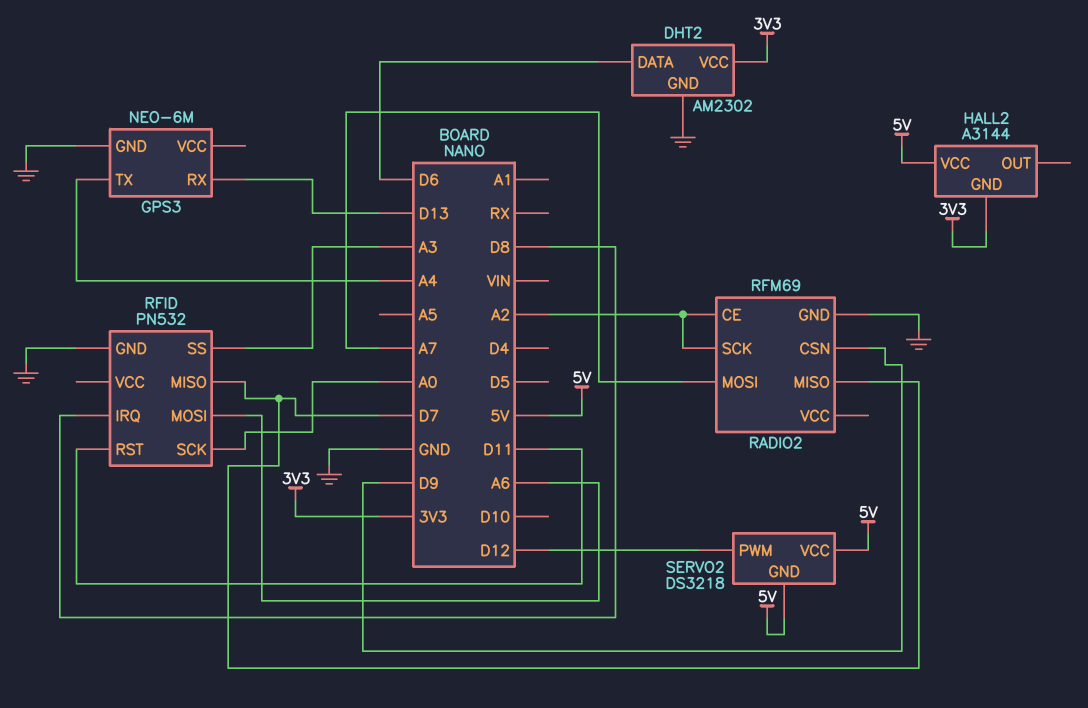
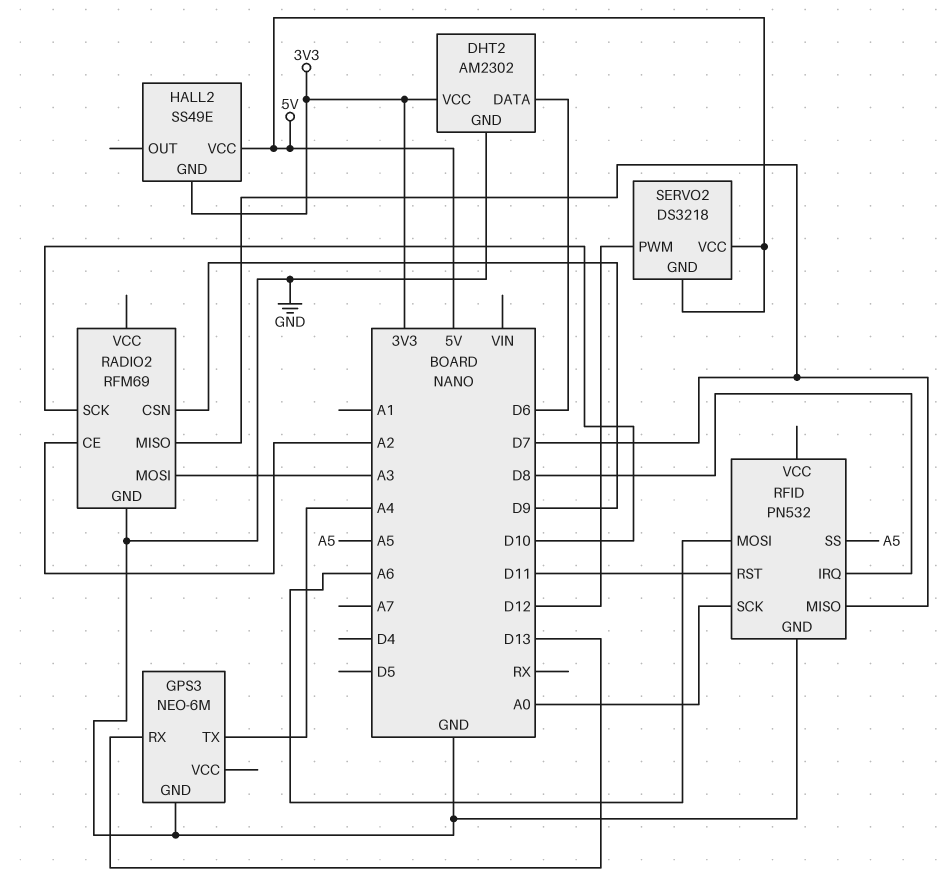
HALL2: A3144 -> SS49E
RADIO2 pin MOSI: A7 -> A3
RADIO2 pin SCK: A2 -> D10
RFID pin SS: A3 -> A5

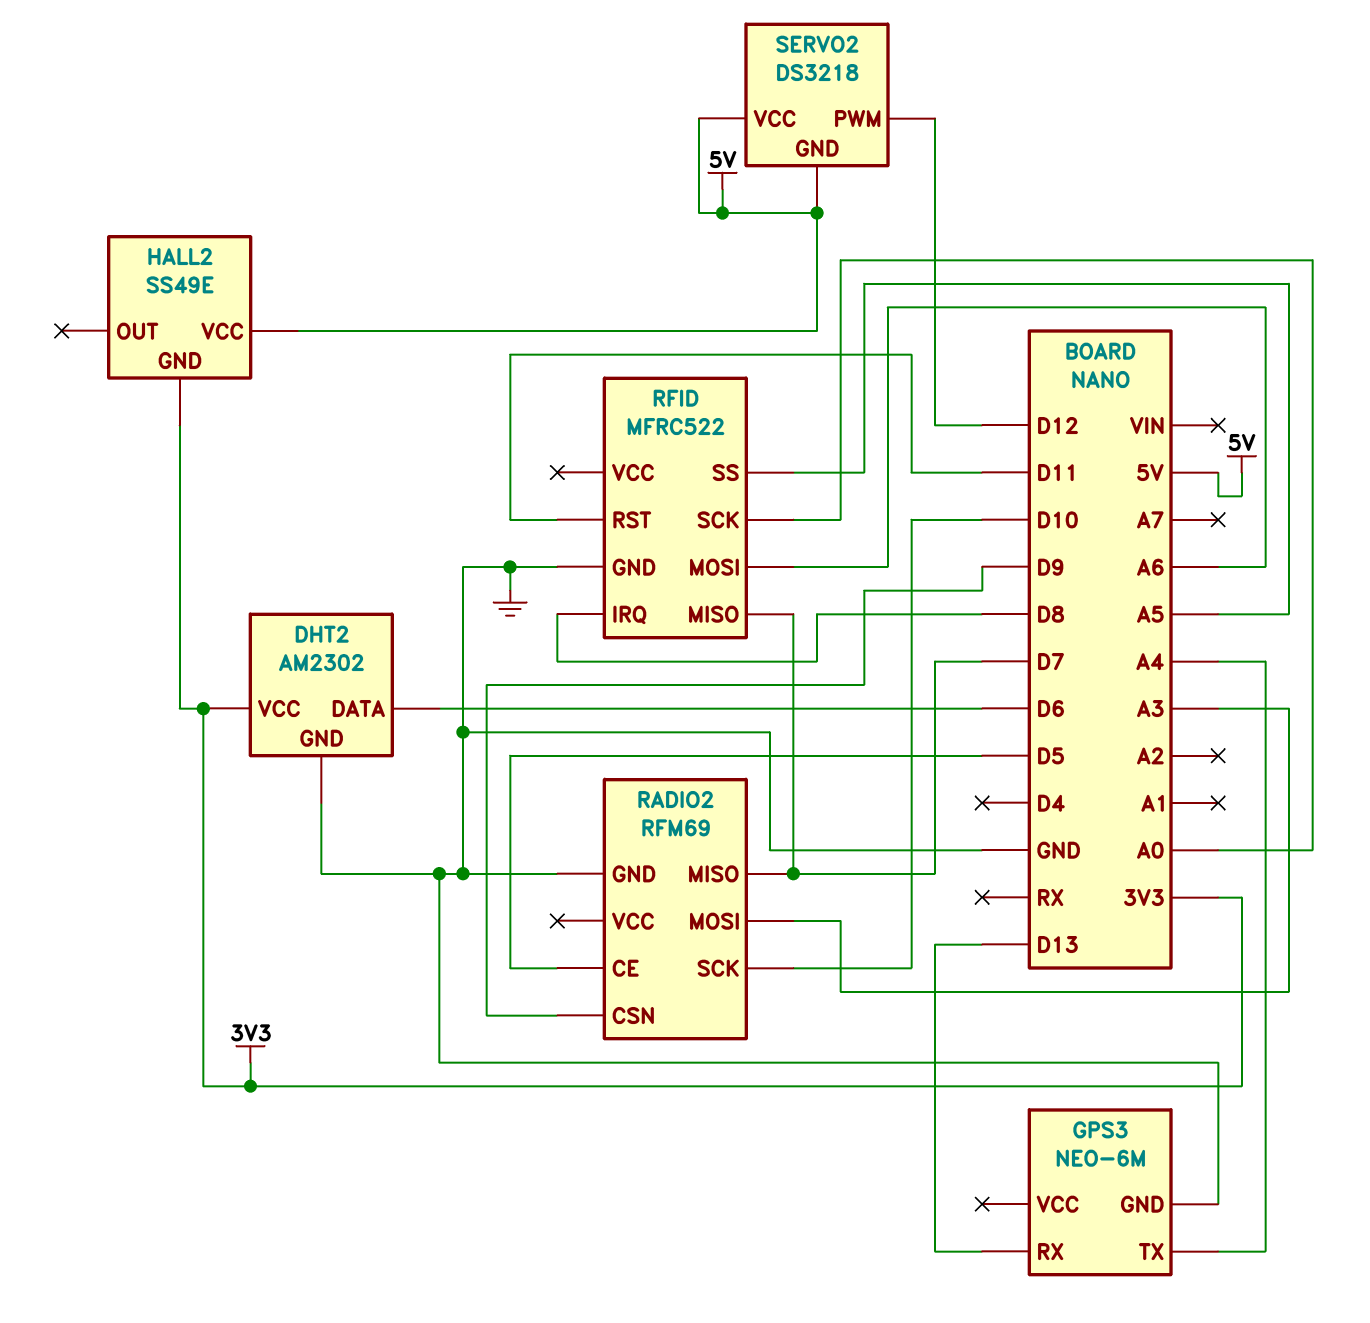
RADIO2 pin CE: A2 -> D5
RFID: PN532 -> MFRC522

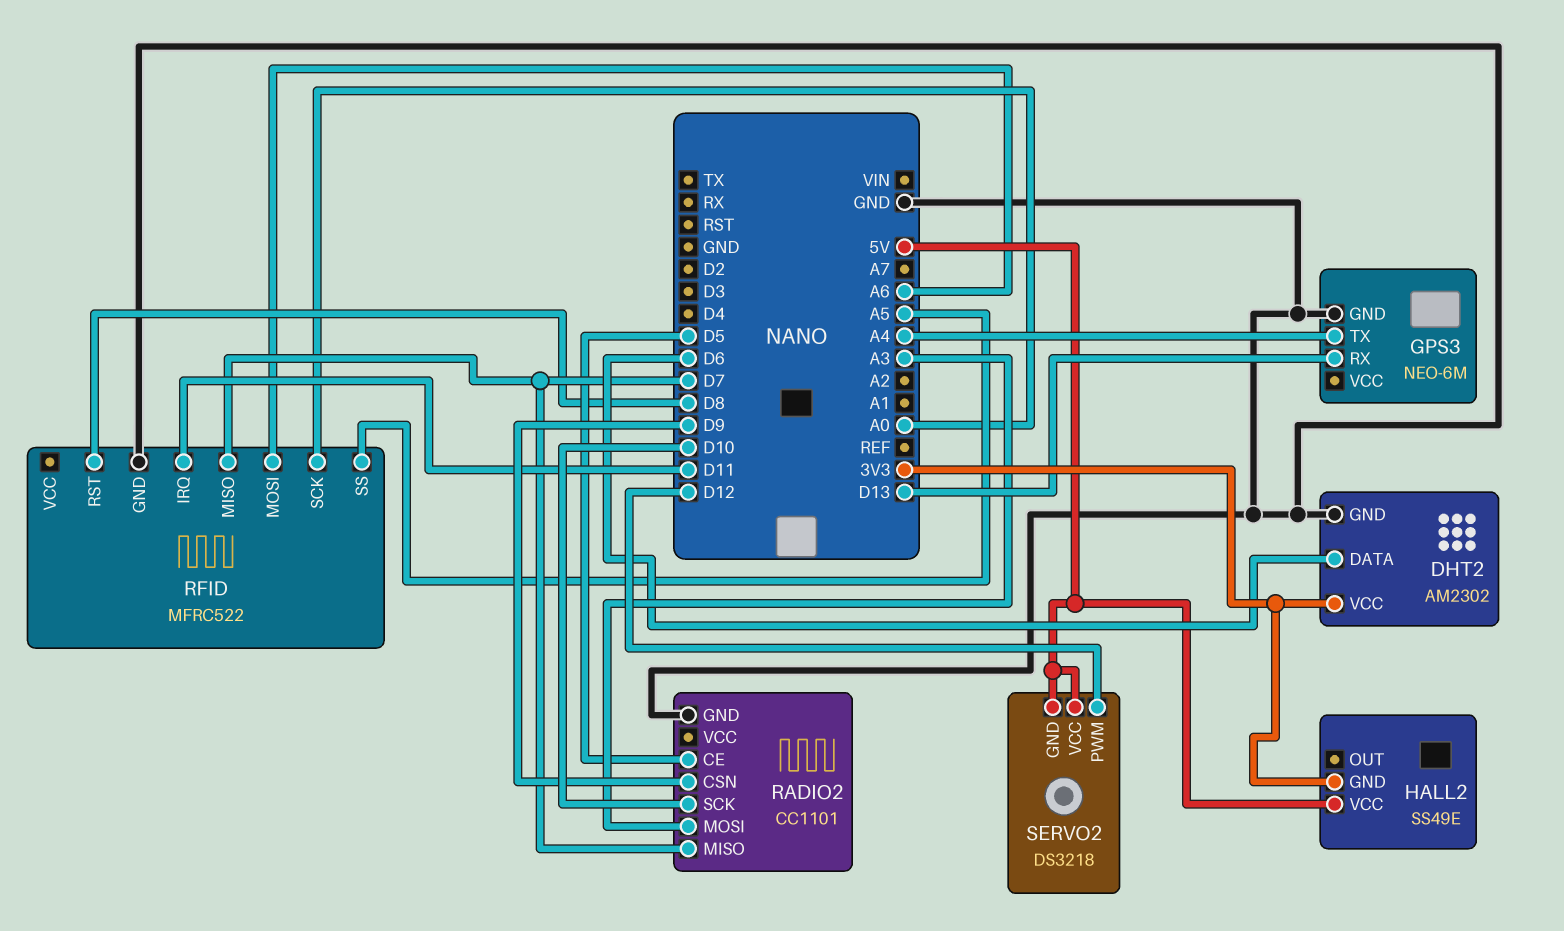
RADIO2: RFM69 -> CC1101
RFID pin IRQ: D8 -> D11
RFID pin RST: D11 -> D8

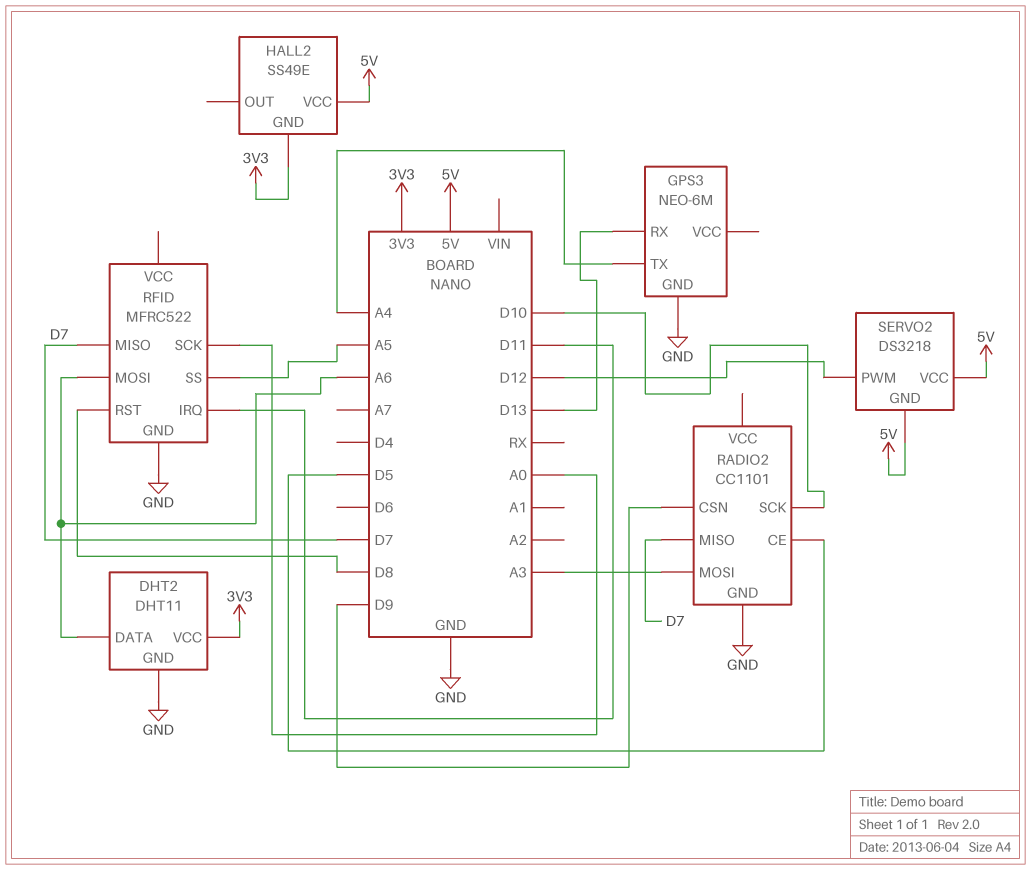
DHT2: AM2302 -> DHT11
DHT2 pin DATA: D6 -> A6

